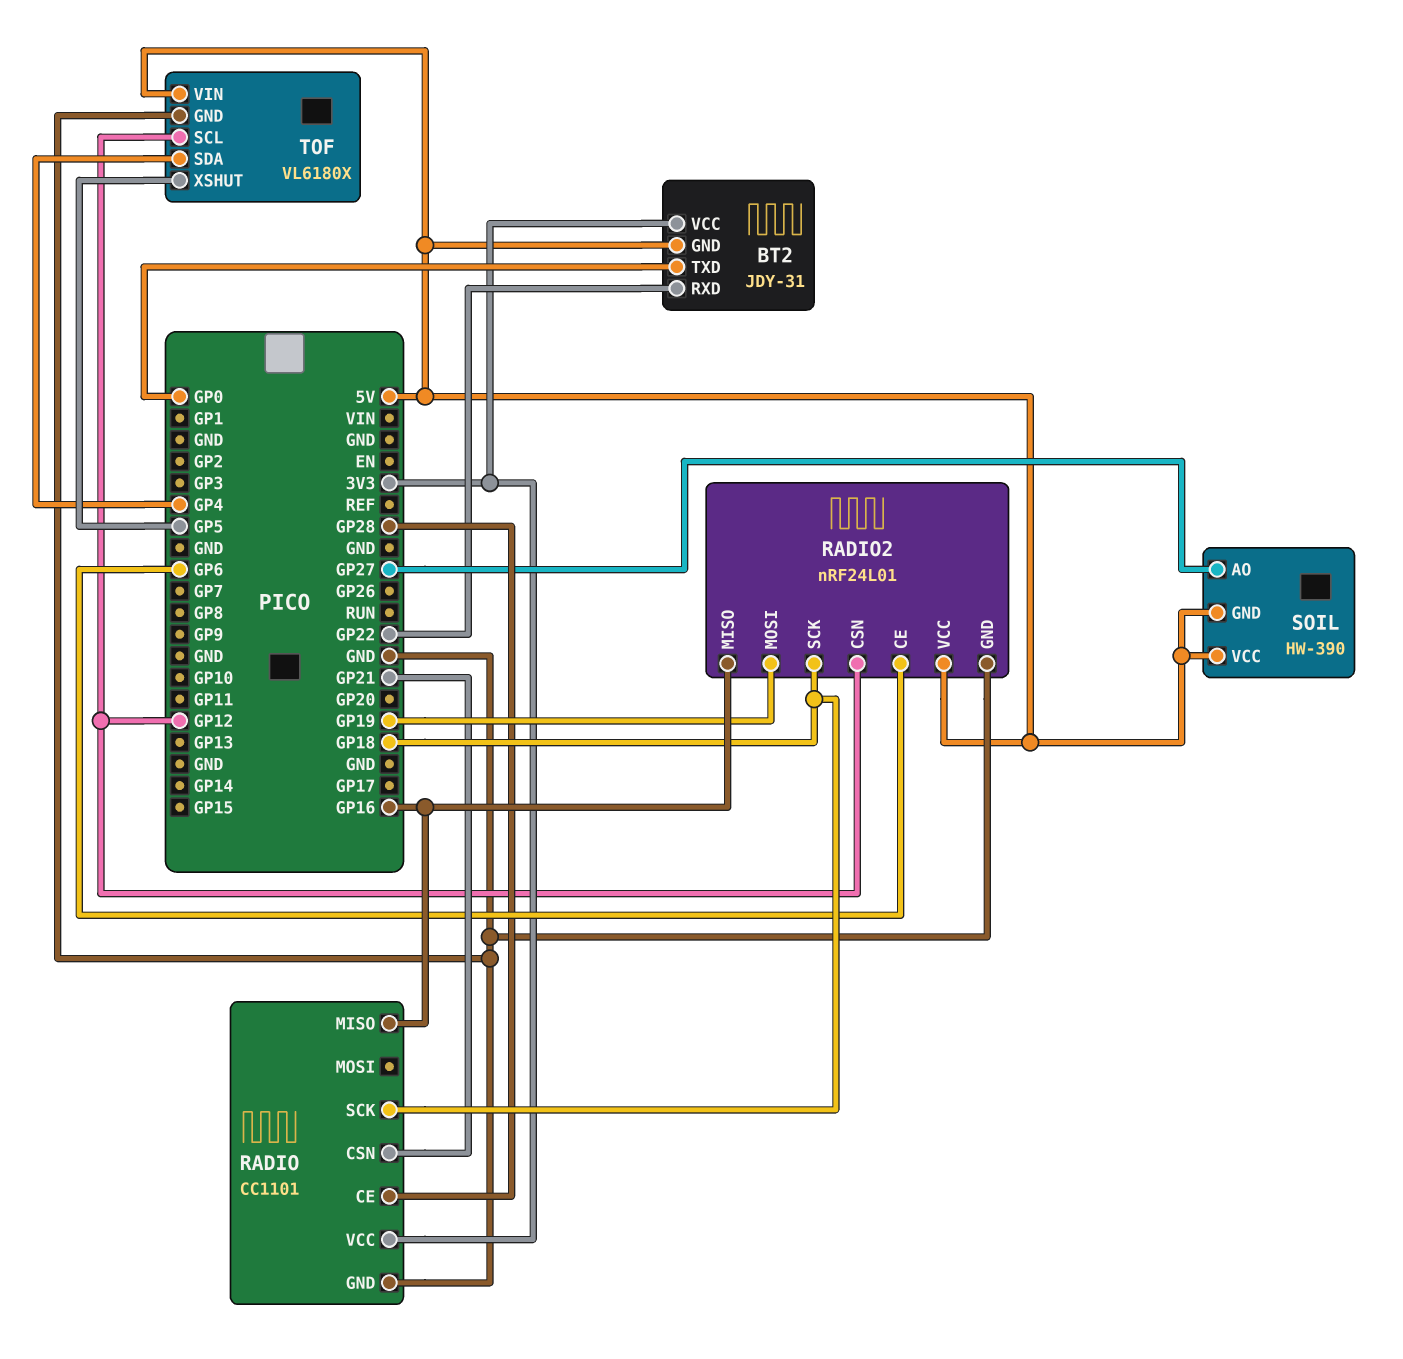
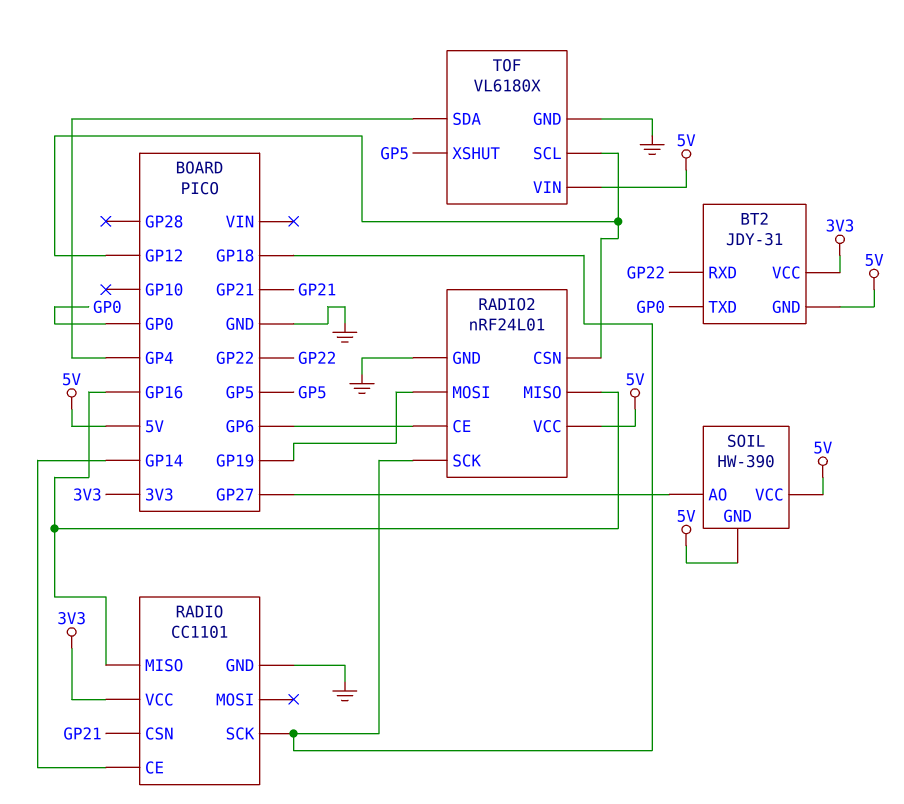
RADIO pin CE: GP28 -> GP14

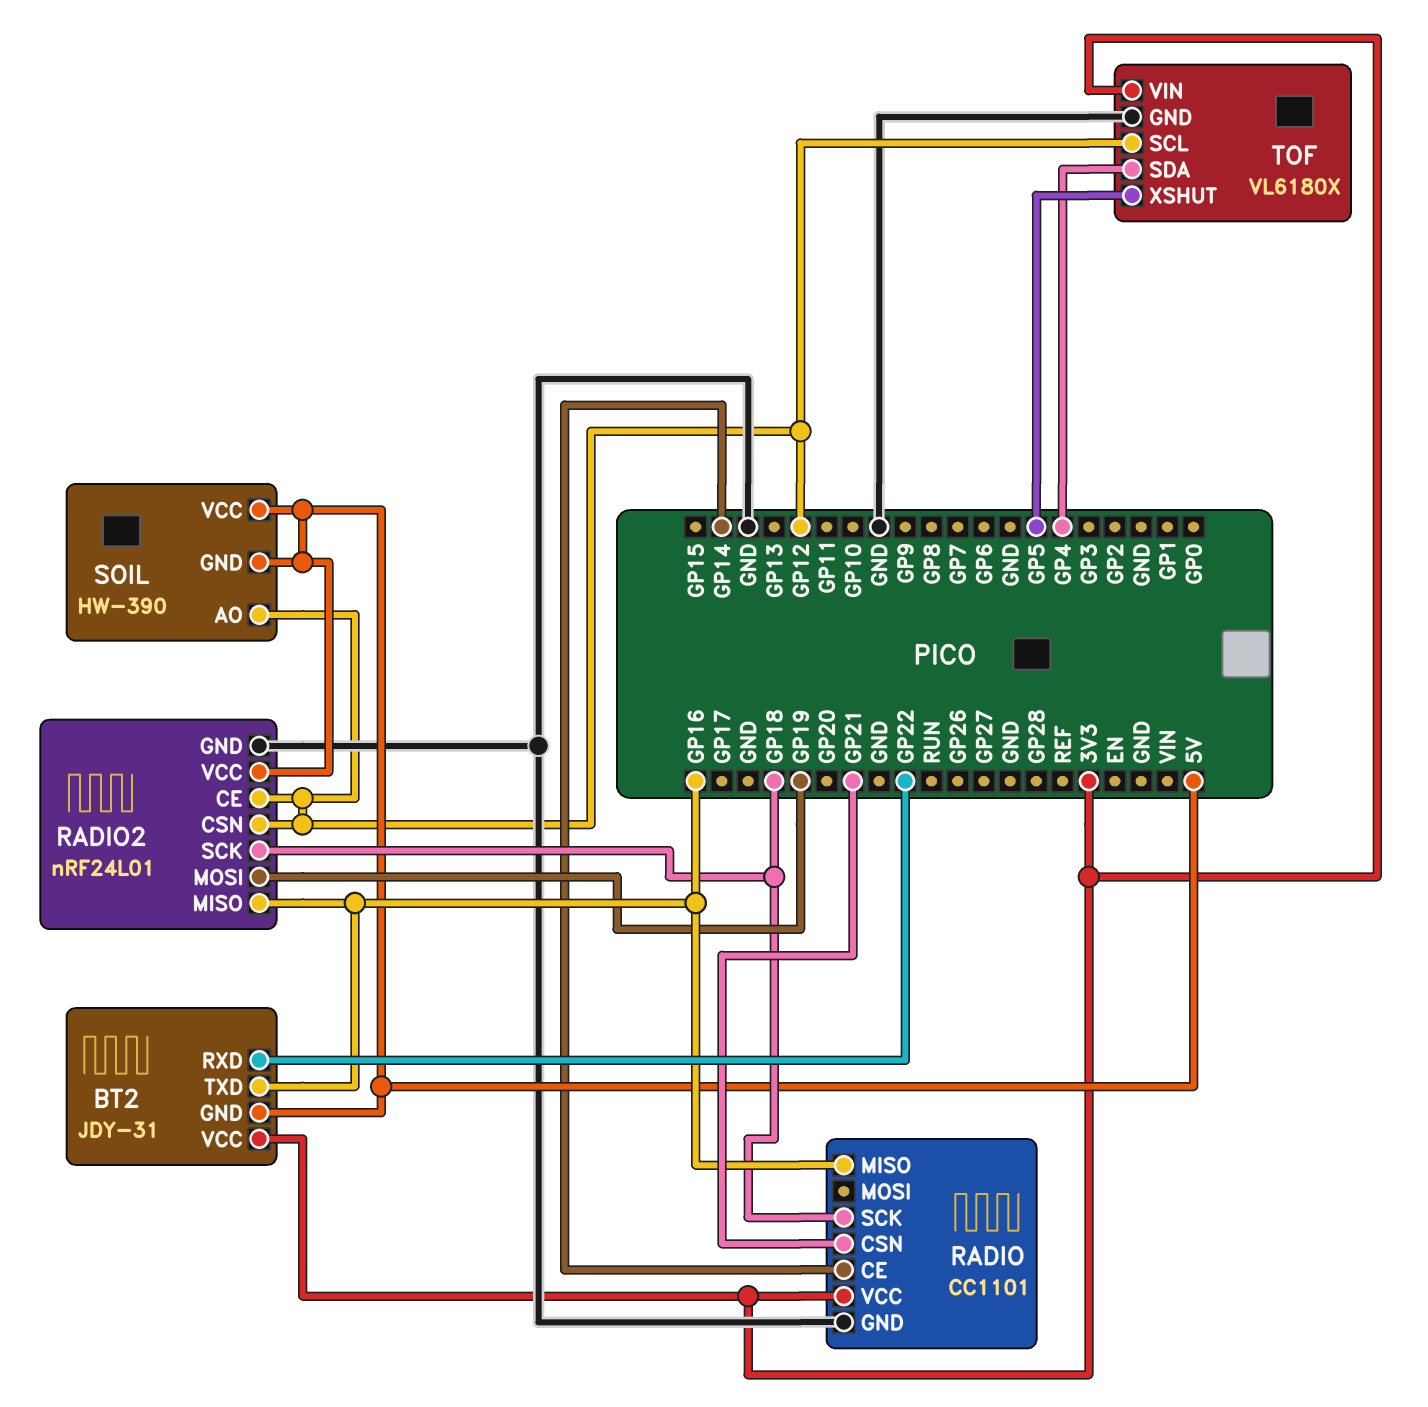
BT2 pin TXD: GP0 -> GP16
RADIO2 pin CE: GP6 -> GP12
SOIL pin AO: GP27 -> GP12
TOF pin VIN: 5V -> 3V3

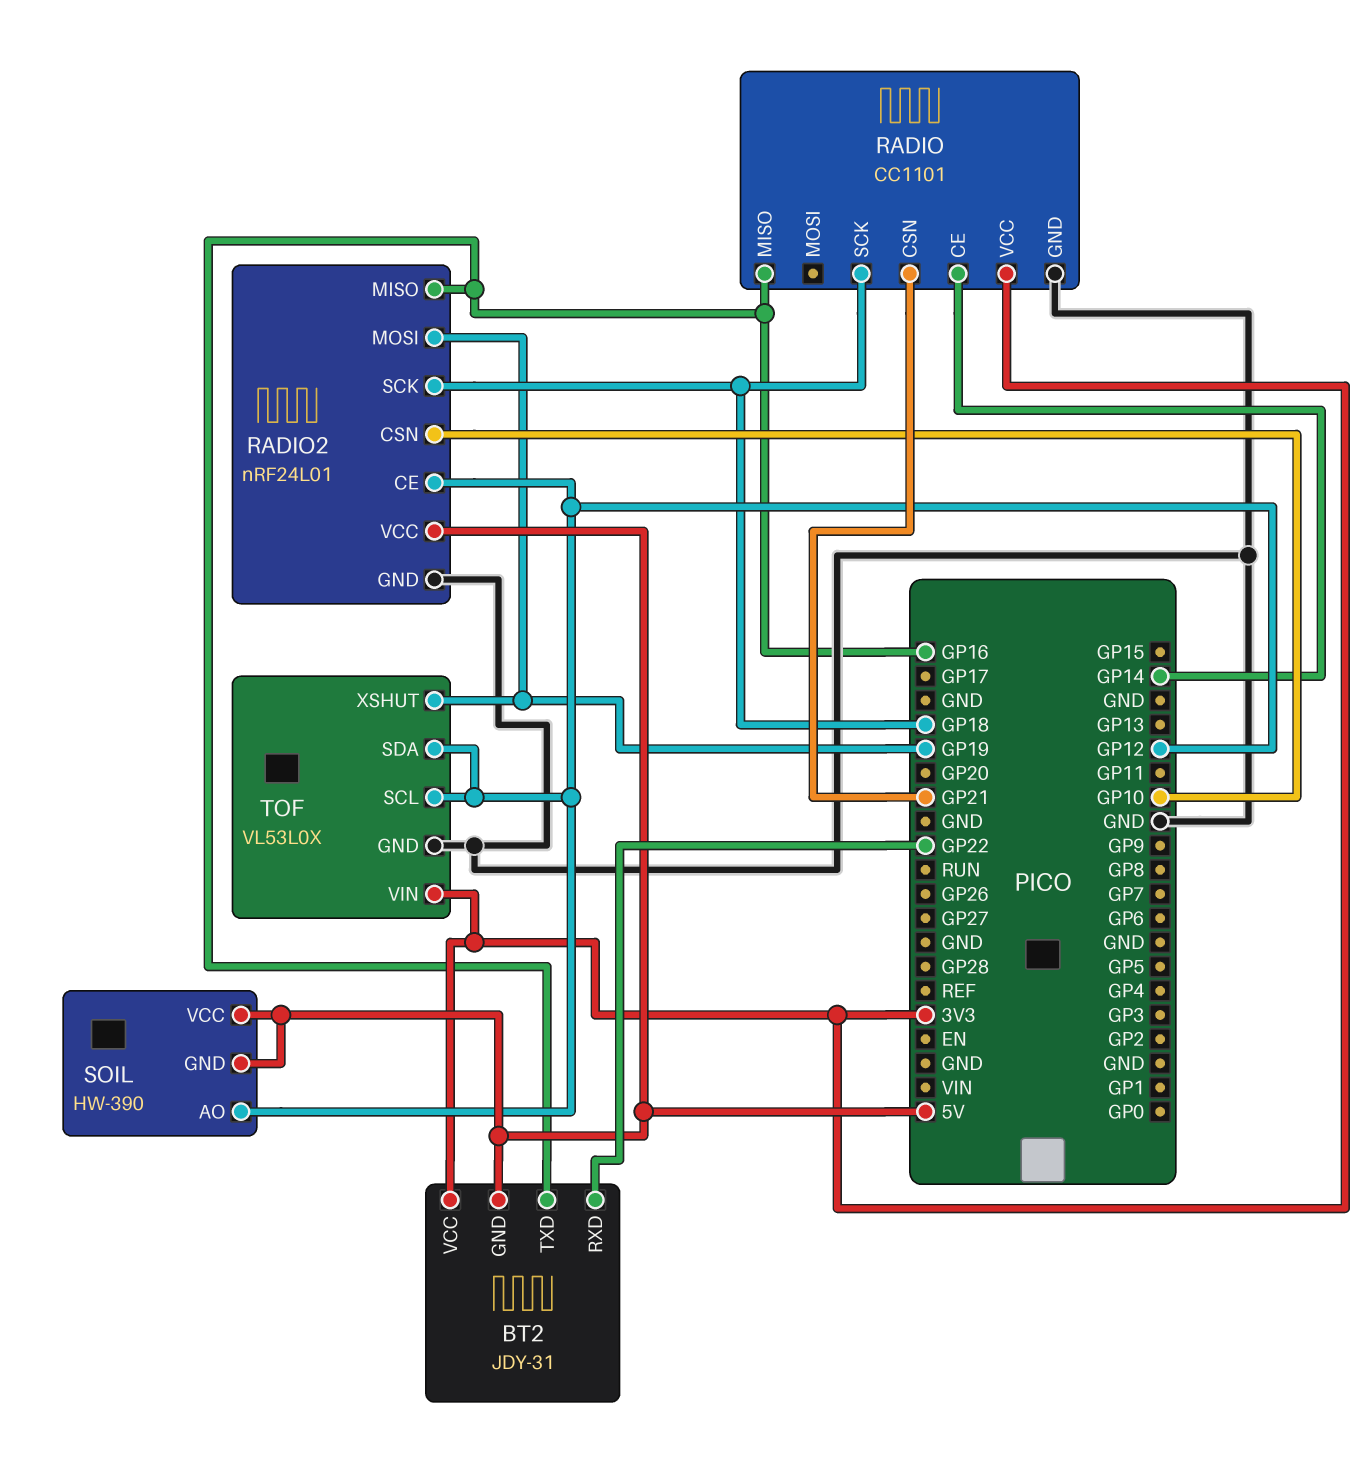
RADIO2 pin CSN: GP12 -> GP10
TOF: VL6180X -> VL53L0X
TOF pin SDA: GP4 -> GP12
TOF pin XSHUT: GP5 -> GP19

